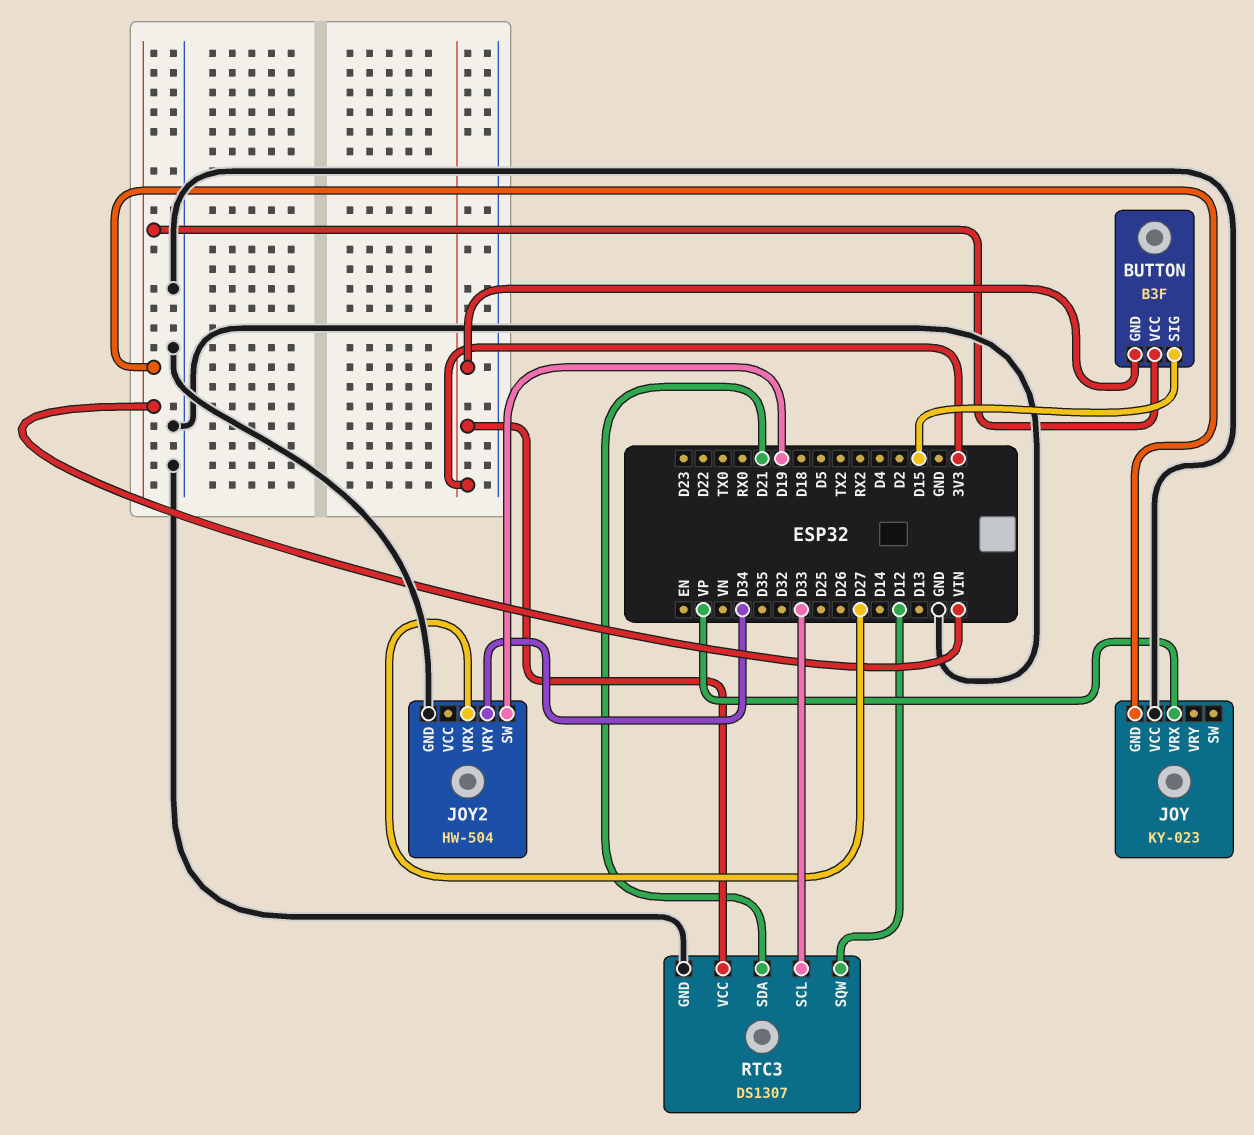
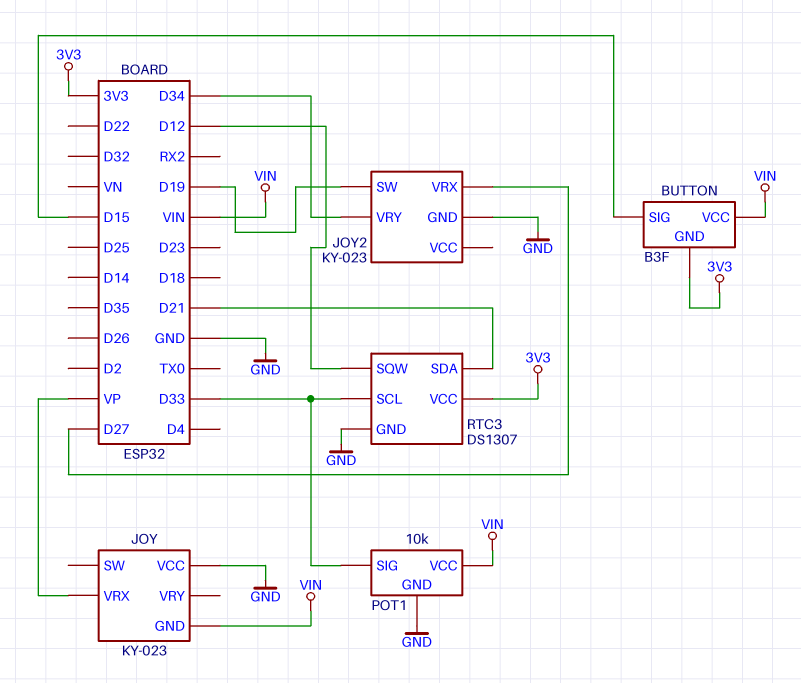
JOY2: HW-504 -> KY-023
POT1: none -> 10k
POT1 pin GND: none -> GND
POT1 pin SIG: none -> D33
POT1 pin VCC: none -> VIN

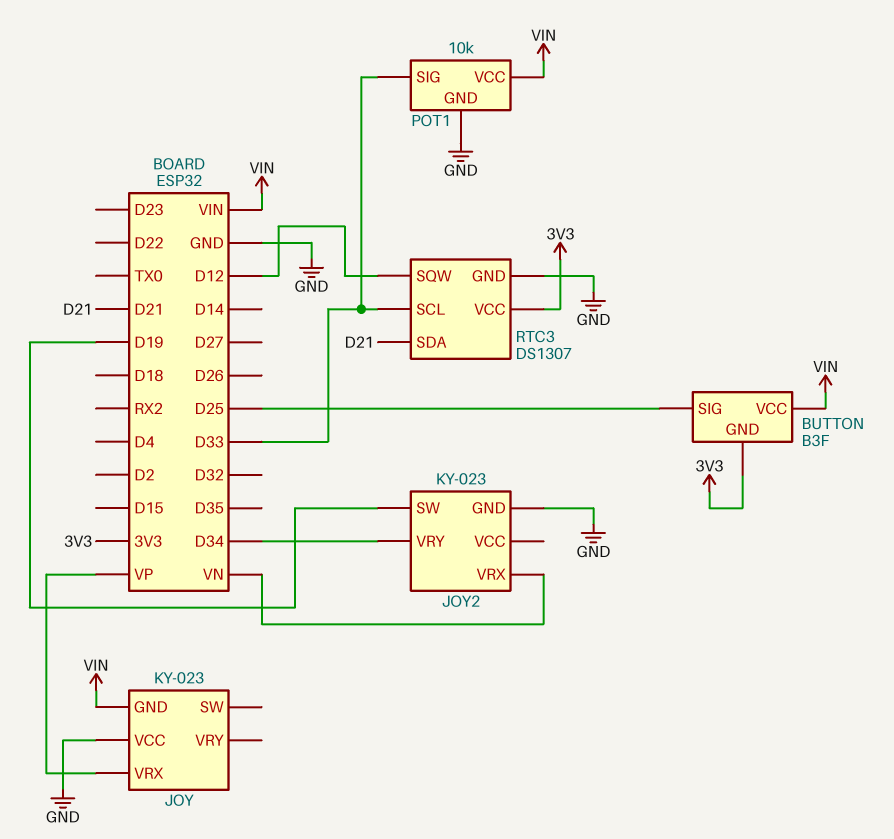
BUTTON pin SIG: D15 -> D25
JOY2 pin VRX: D27 -> VN

